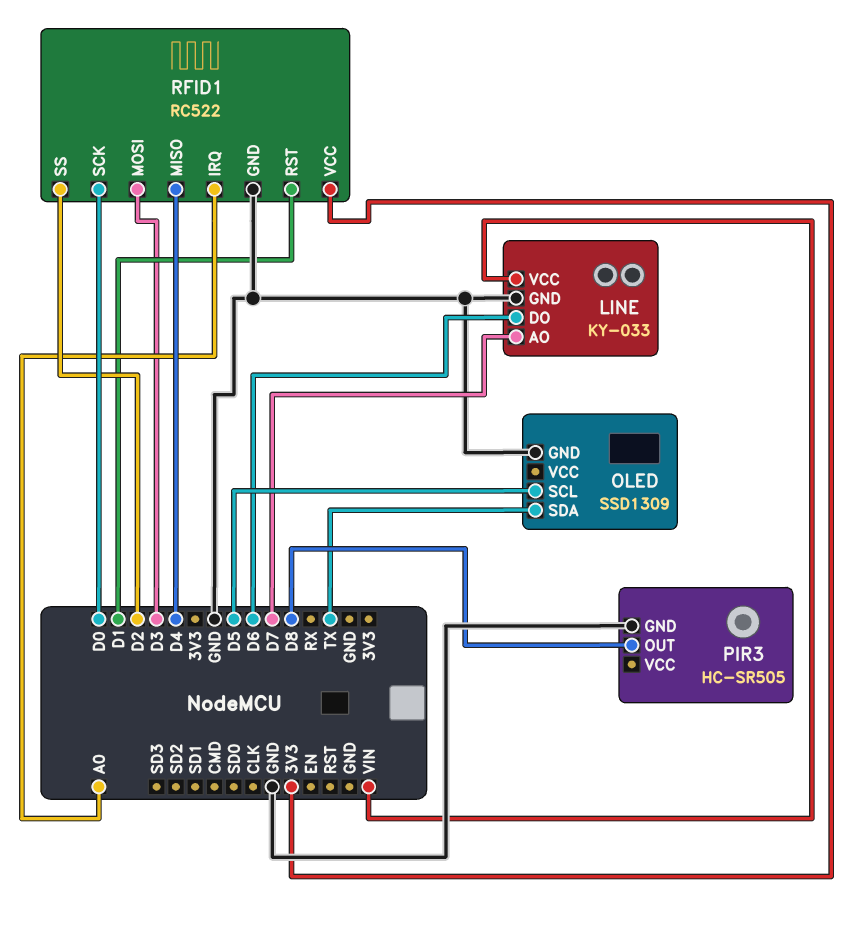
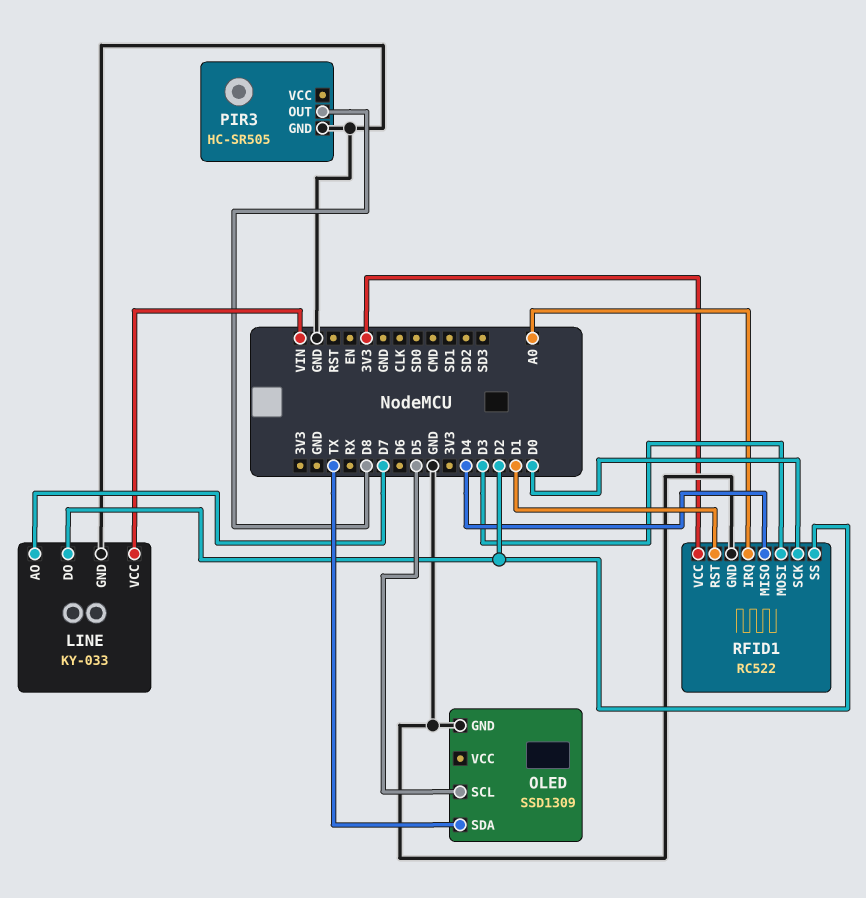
LINE pin DO: D6 -> D2

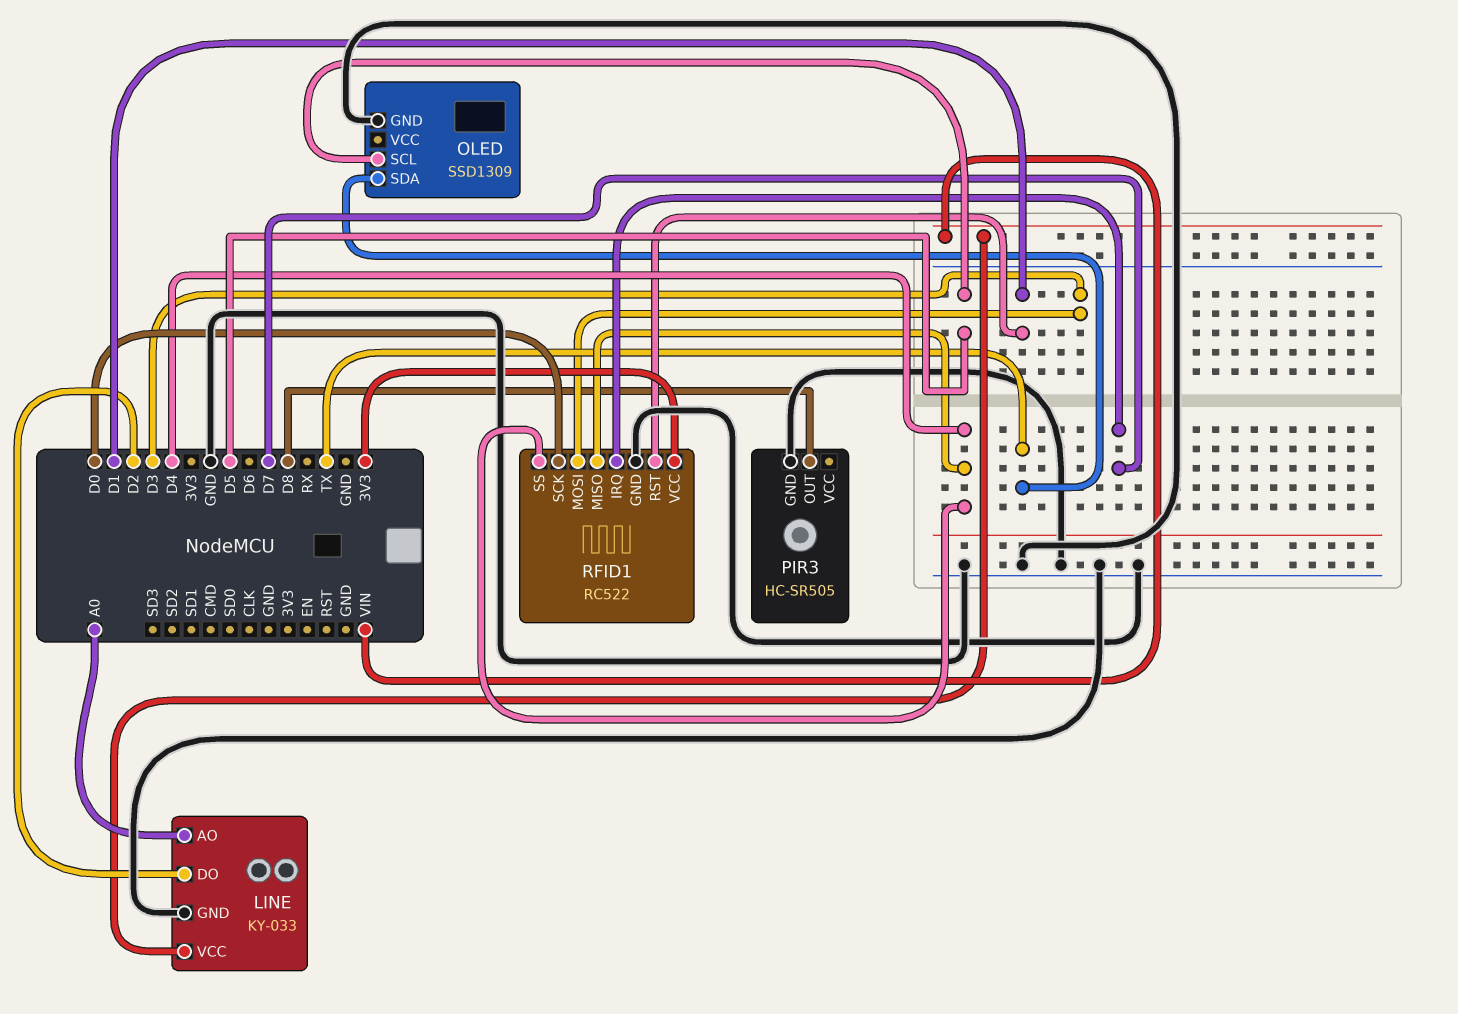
LINE pin AO: D7 -> A0
RFID1 pin IRQ: A0 -> D7
RFID1 pin SS: D2 -> D4

